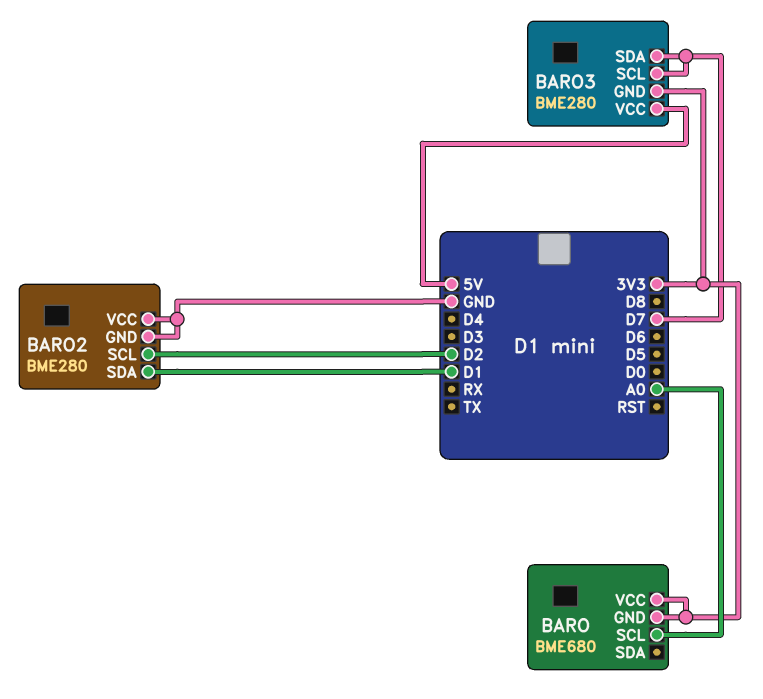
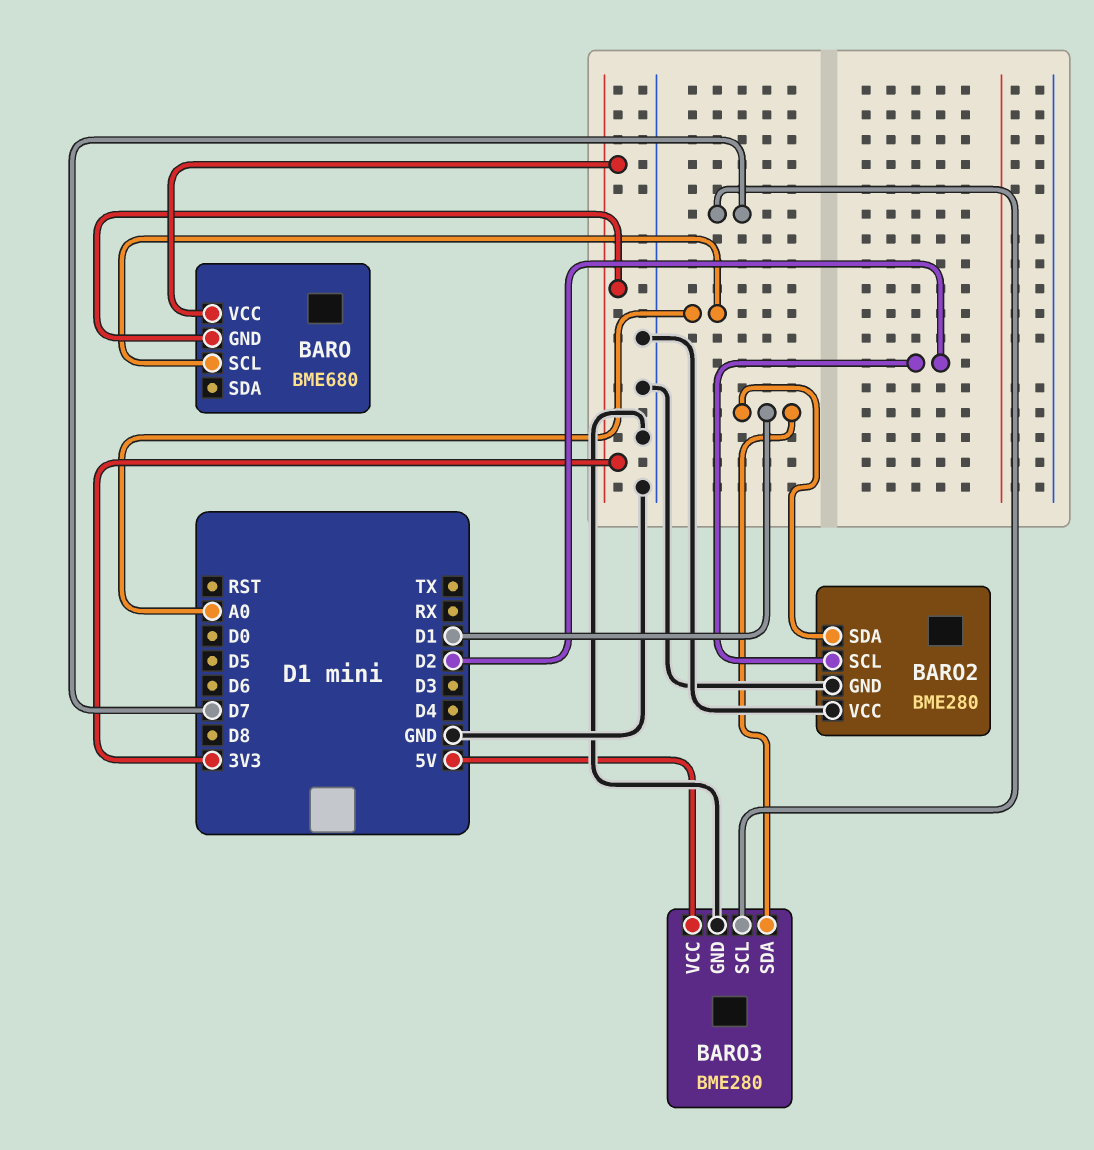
BARO3 pin GND: 3V3 -> GND
BARO3 pin SDA: D7 -> D1

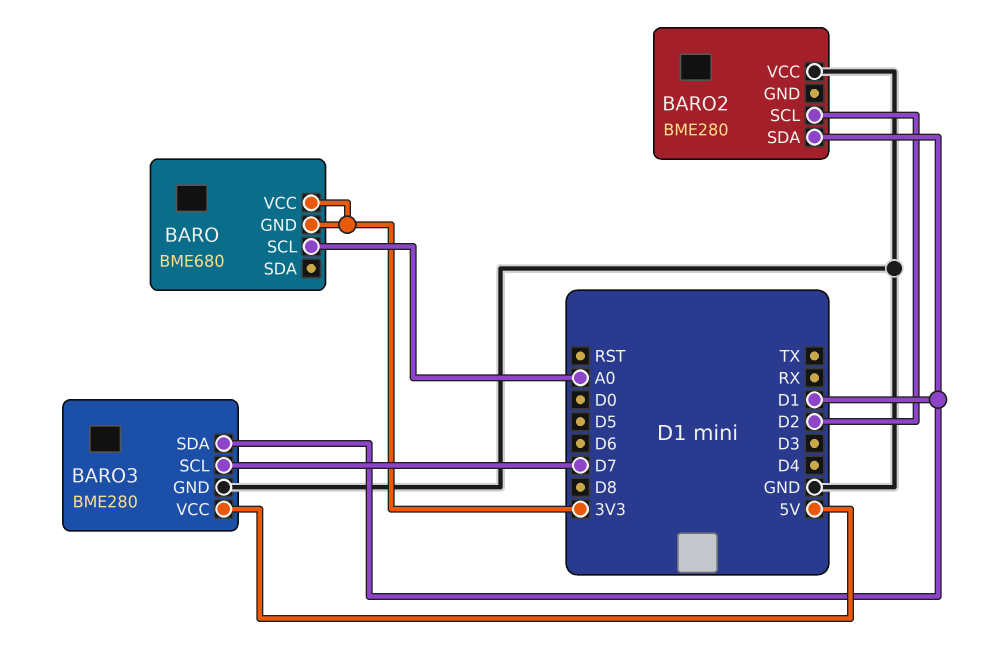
BARO2 pin GND: GND -> none

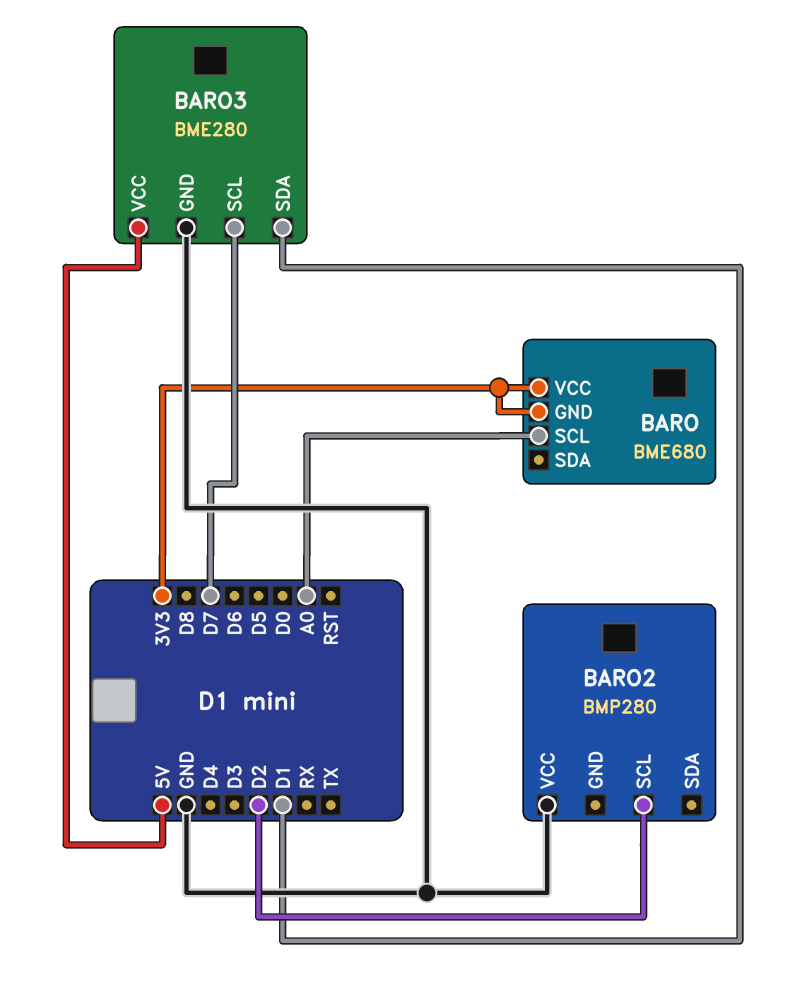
BARO2: BME280 -> BMP280
BARO2 pin SDA: D1 -> none

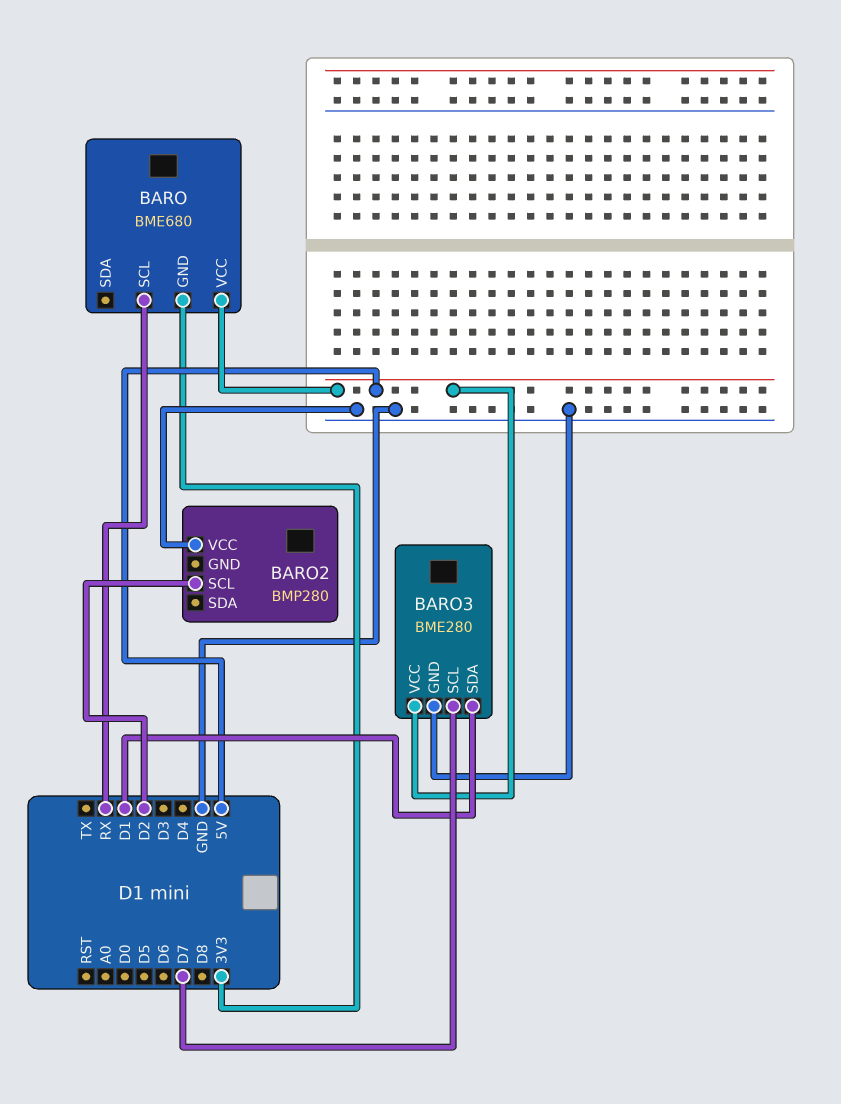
BARO pin SCL: A0 -> RX
BARO pin VCC: 3V3 -> 5V

